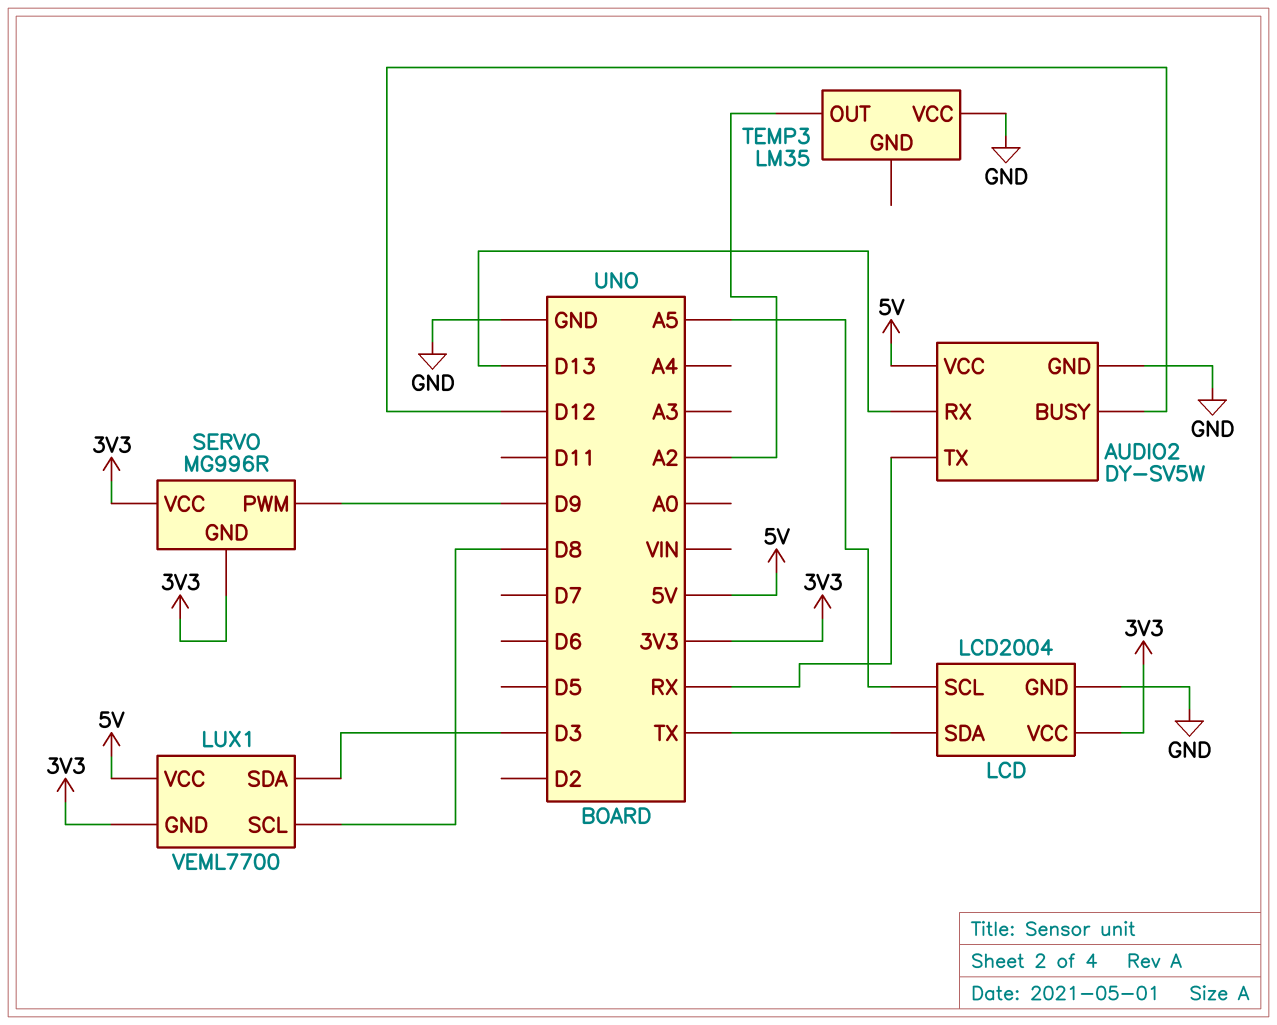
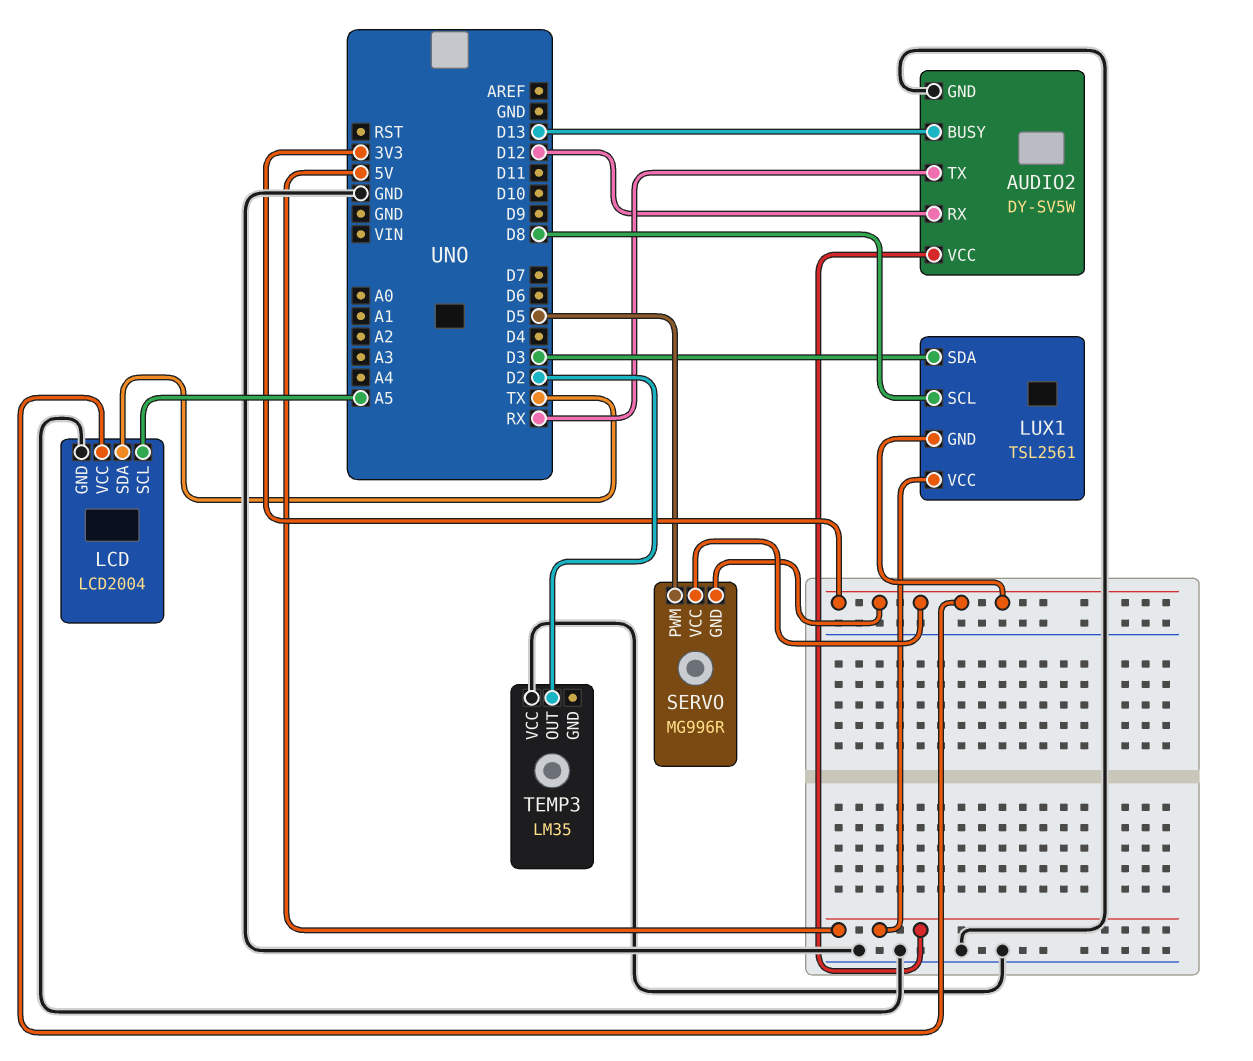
AUDIO2 pin BUSY: D12 -> D13
AUDIO2 pin RX: D13 -> D12
LUX1: VEML7700 -> TSL2561
SERVO pin PWM: D9 -> D5
TEMP3 pin OUT: A2 -> D2

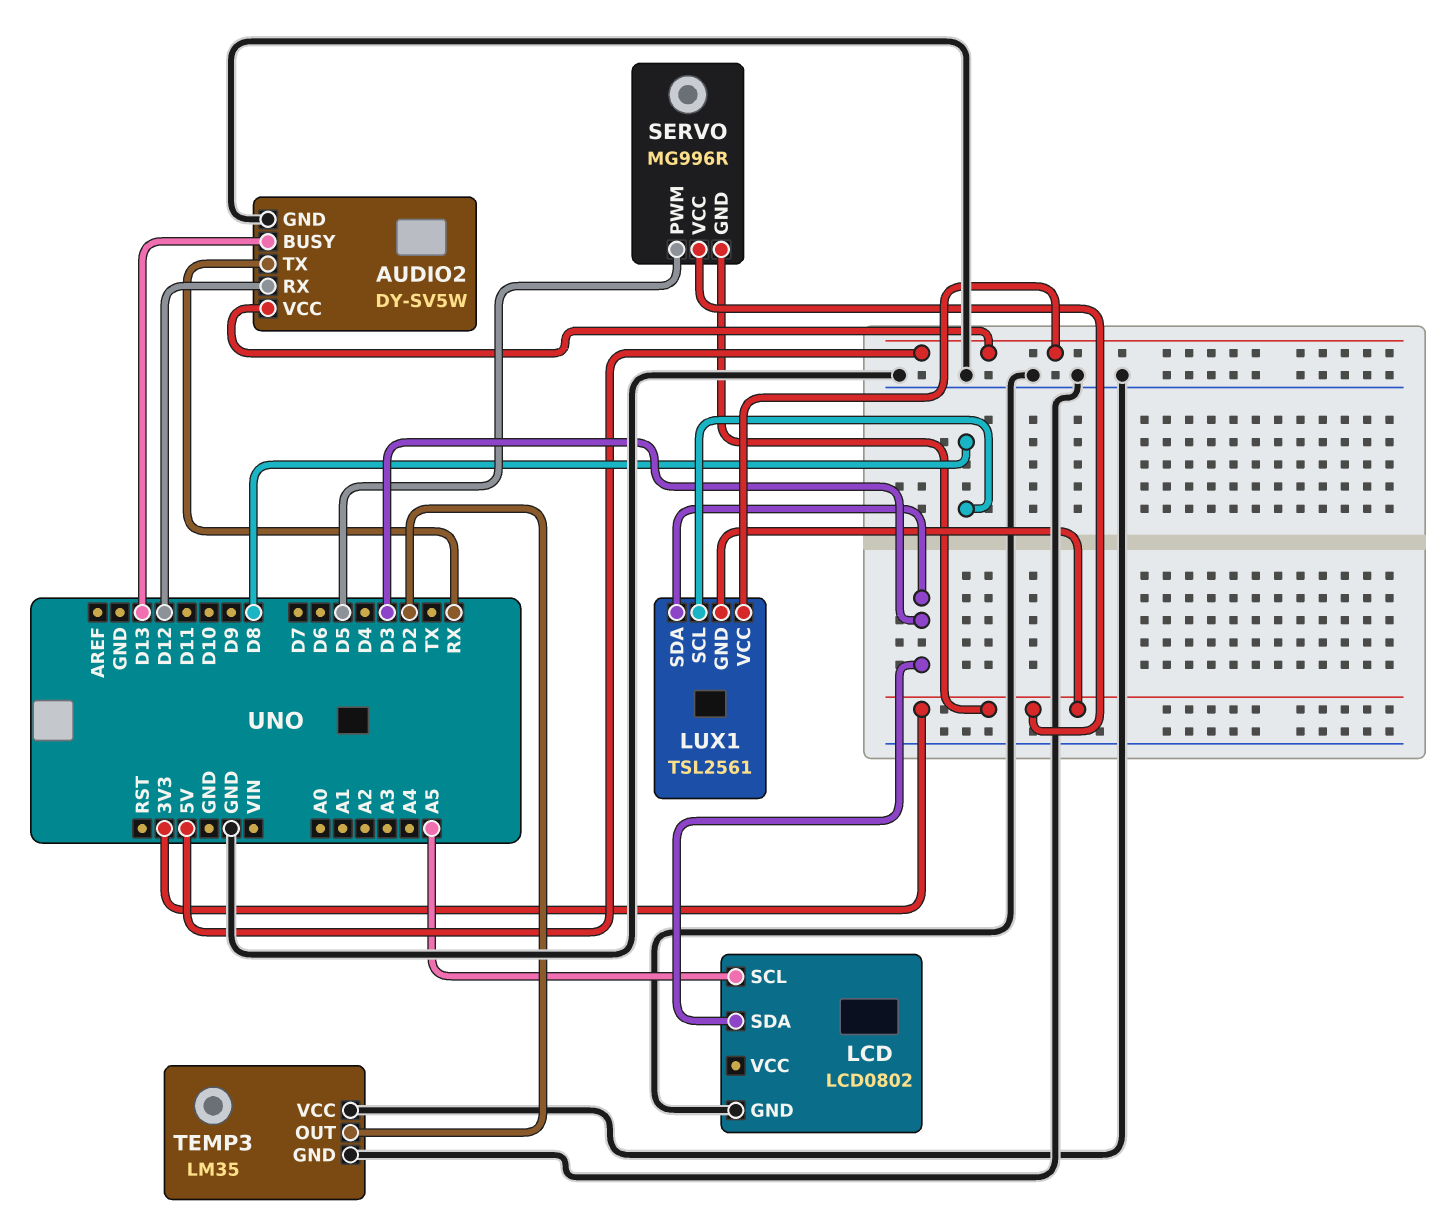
LCD: LCD2004 -> LCD0802
LCD pin SDA: TX -> D3
LCD pin VCC: 3V3 -> none
TEMP3 pin GND: none -> GND

